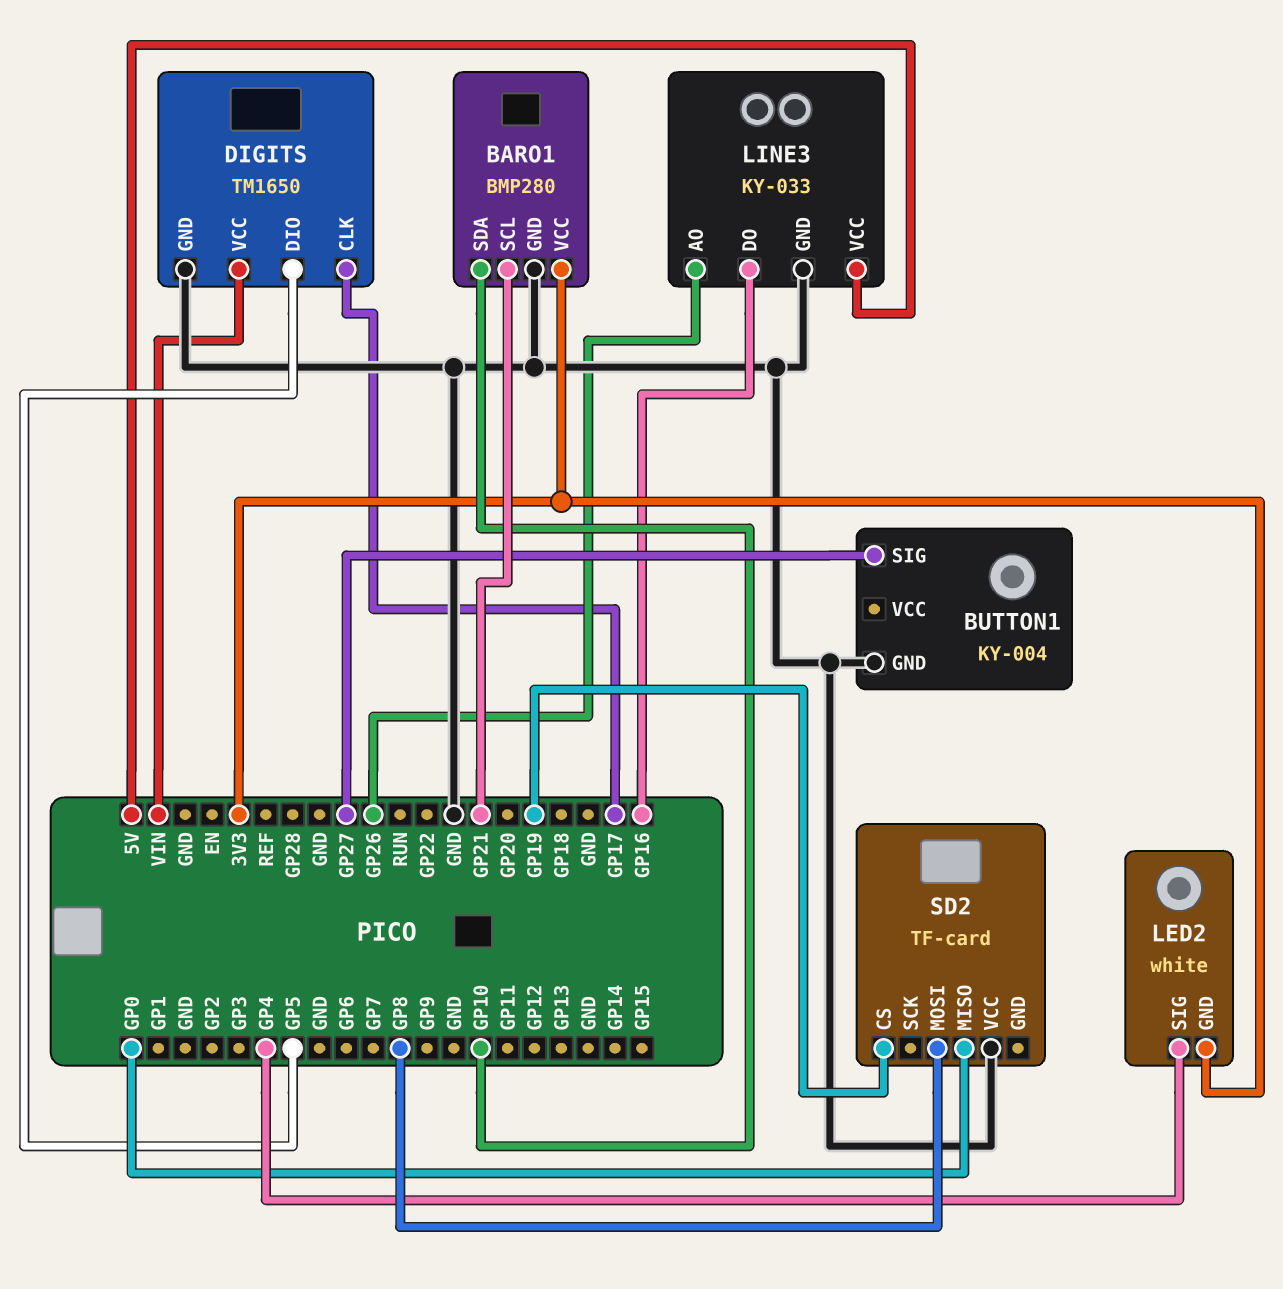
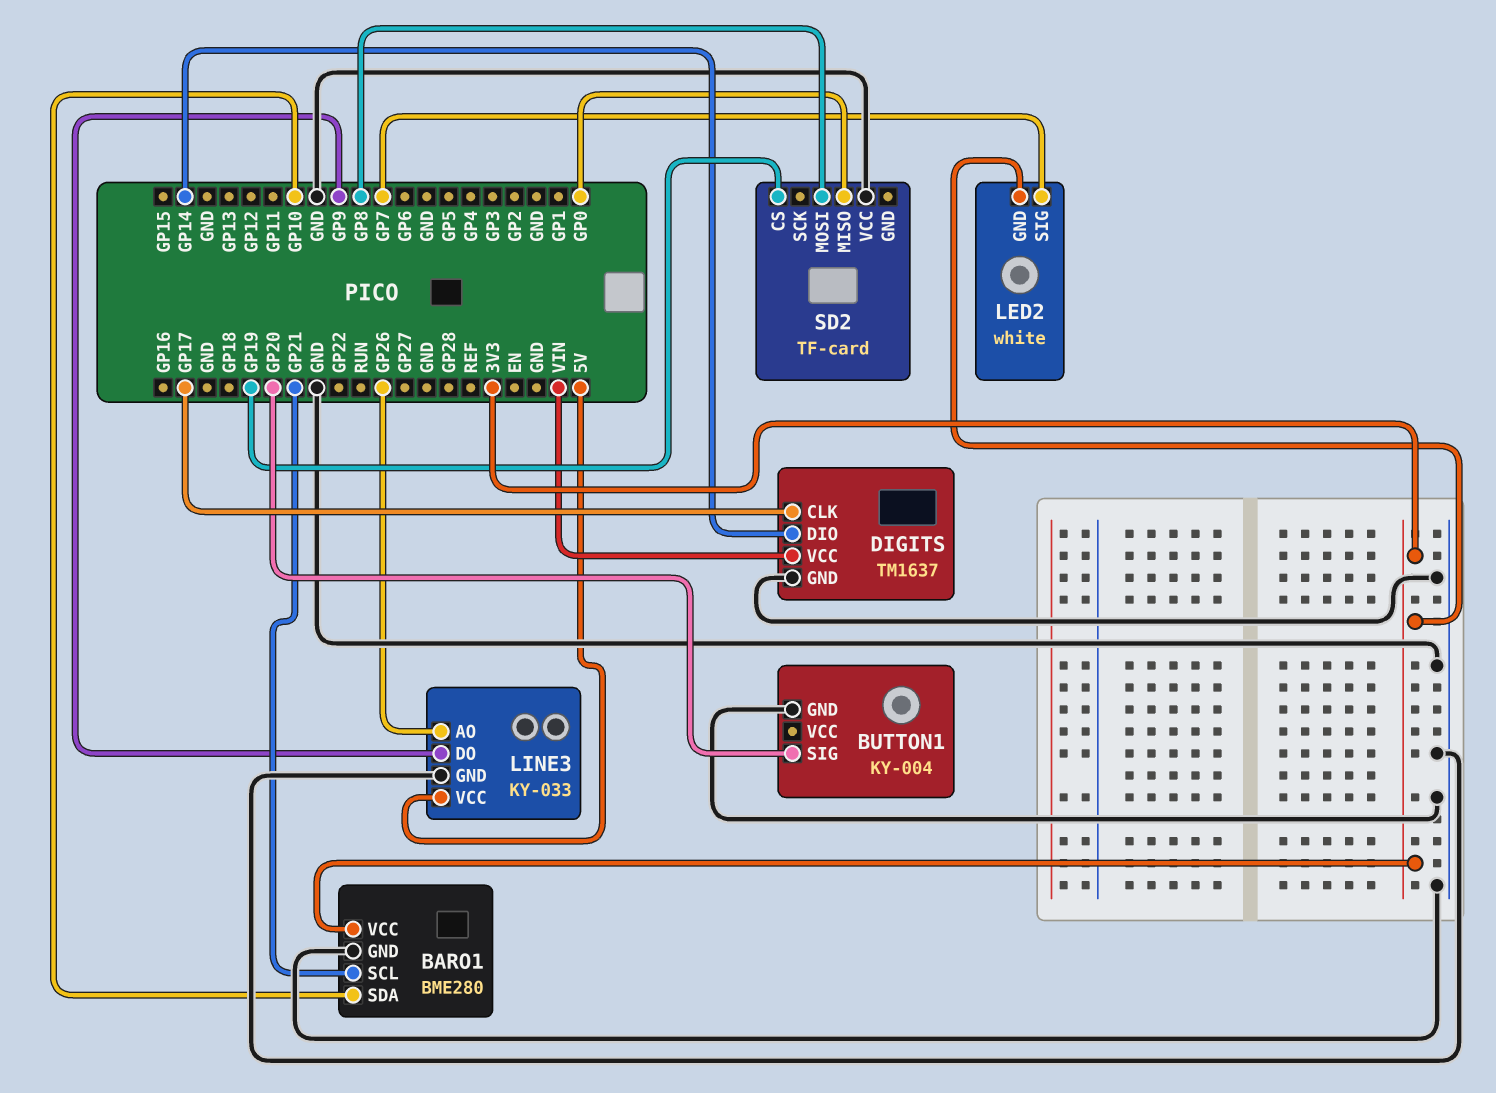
BARO1: BMP280 -> BME280
BUTTON1 pin SIG: GP27 -> GP20
DIGITS: TM1650 -> TM1637
DIGITS pin DIO: GP5 -> GP14
LED2 pin SIG: GP4 -> GP7
LINE3 pin DO: GP16 -> GP9

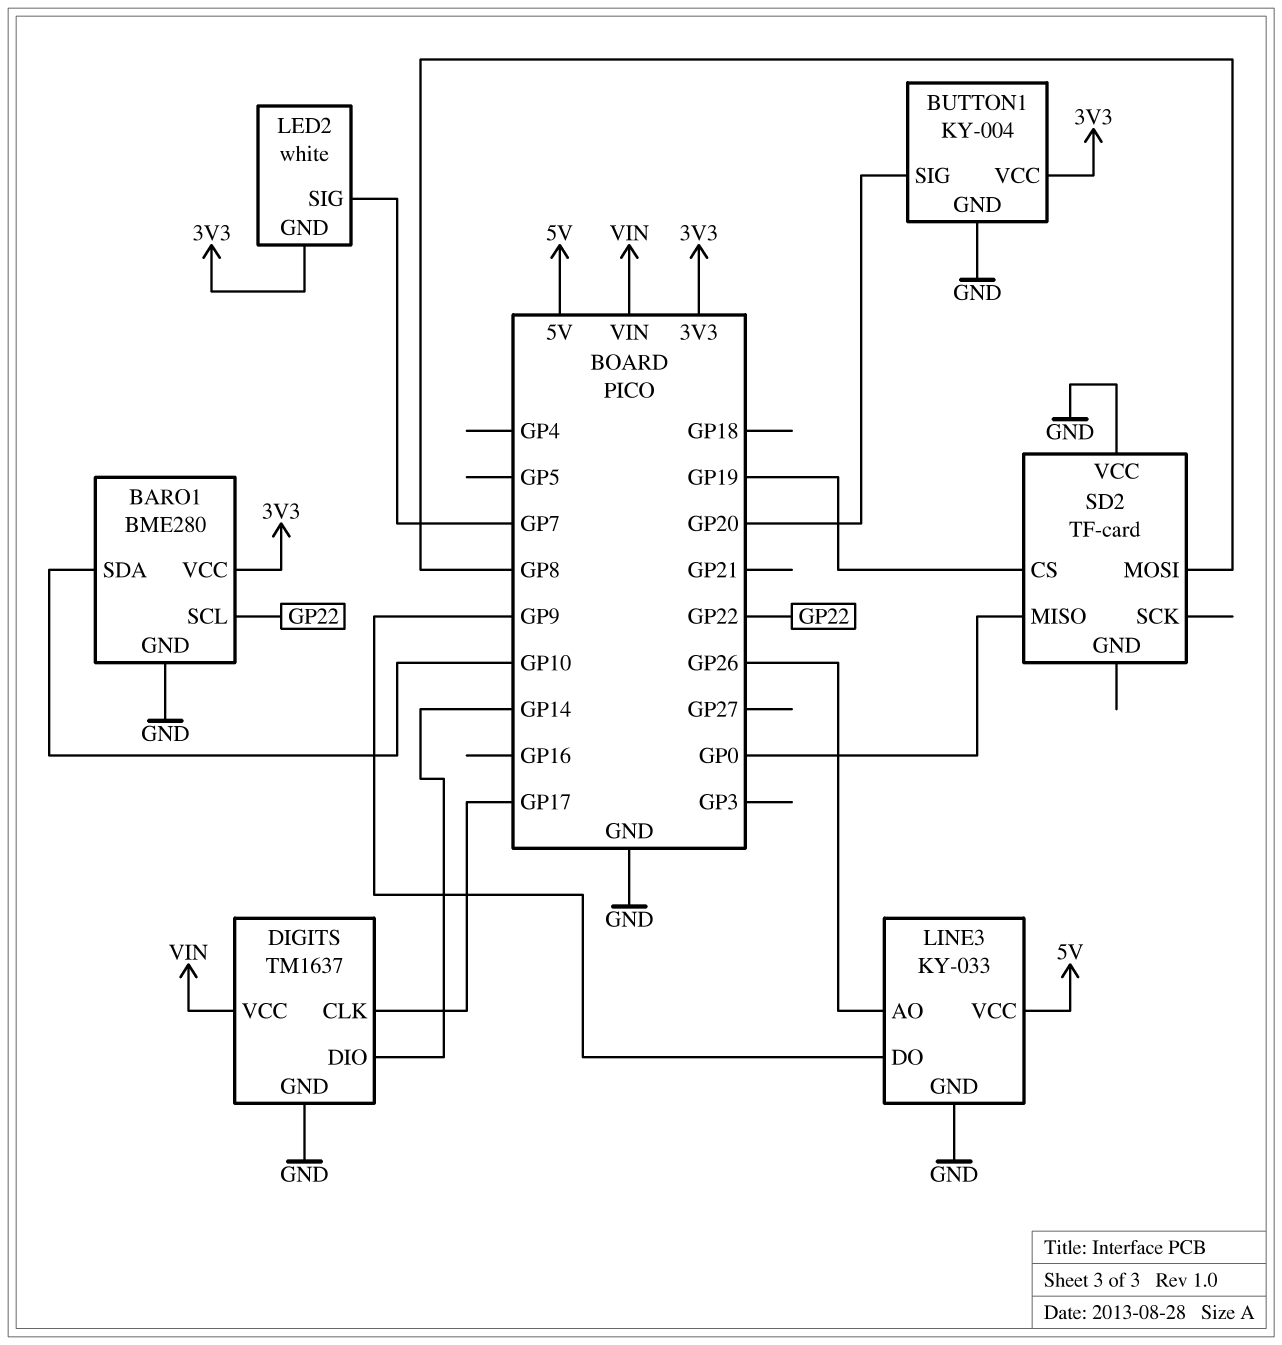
BARO1 pin SCL: GP21 -> GP22
BUTTON1 pin VCC: none -> 3V3

